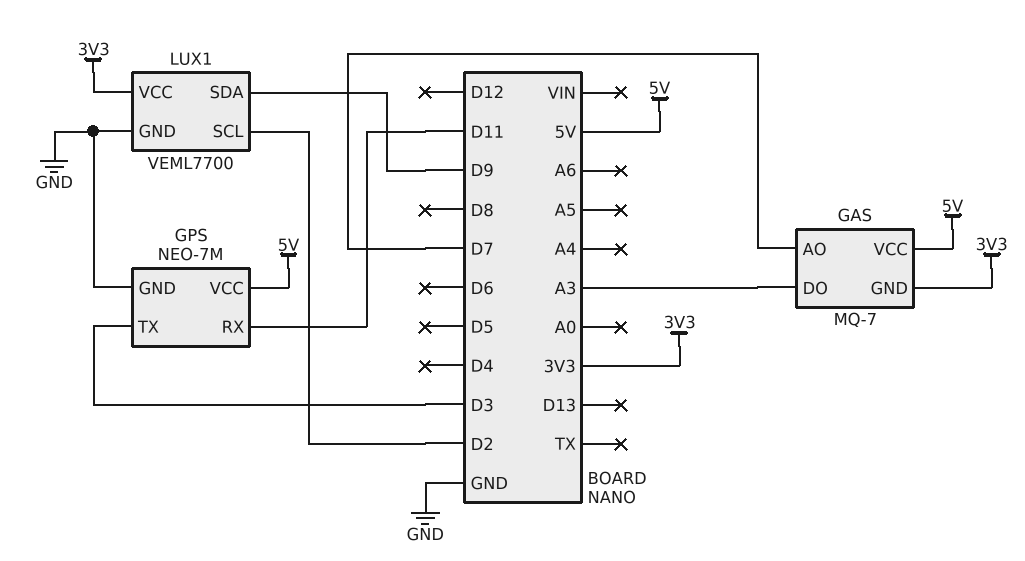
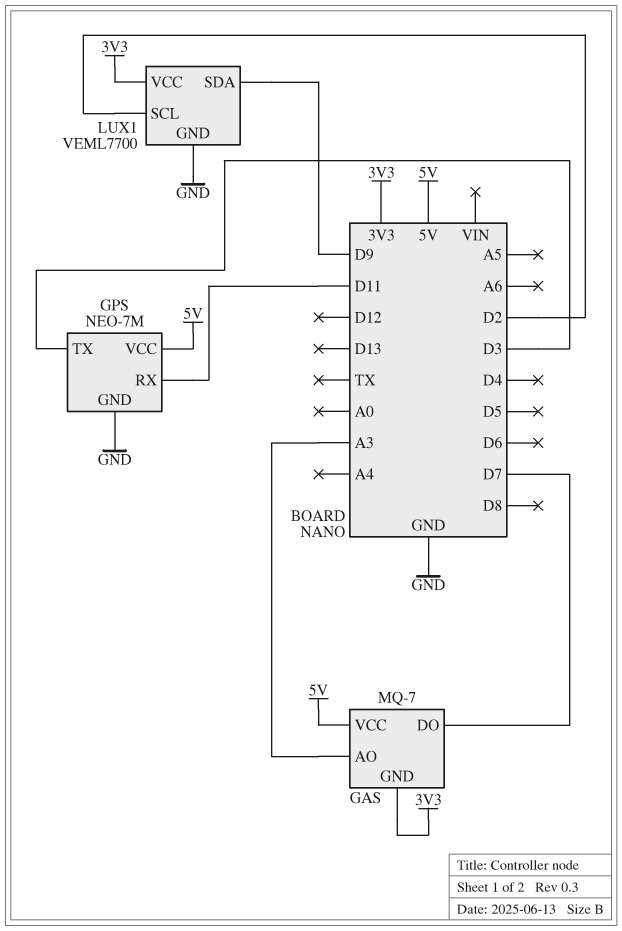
GAS pin AO: D7 -> A3
GAS pin DO: A3 -> D7

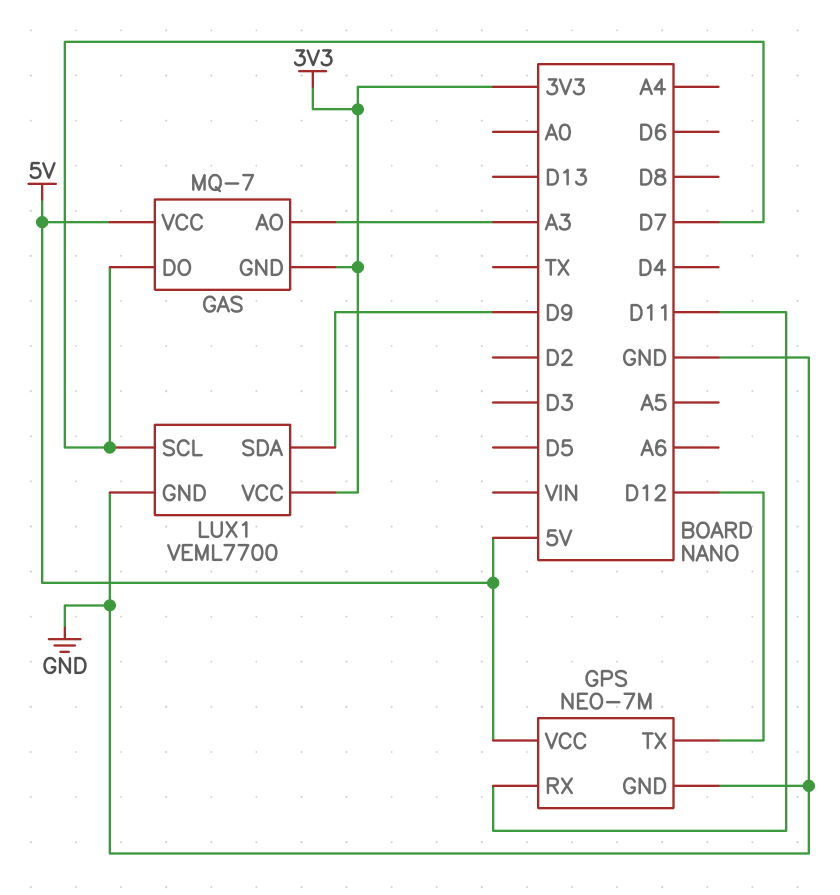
GPS pin TX: D3 -> D12
LUX1 pin SCL: D2 -> D7

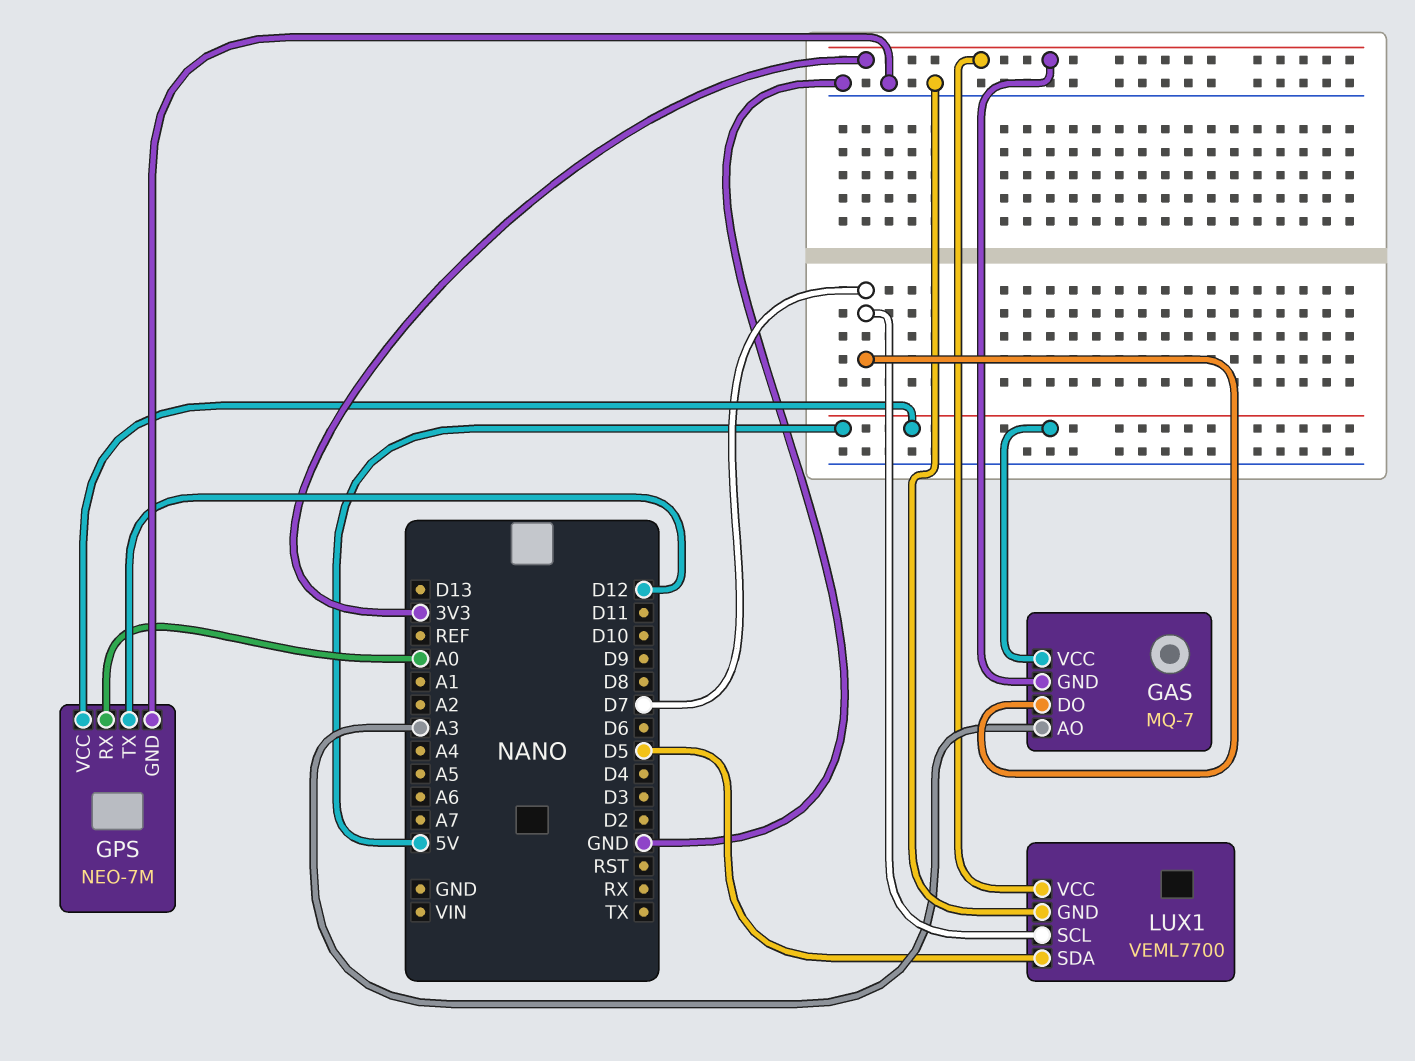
GPS pin RX: D11 -> A0
LUX1 pin SDA: D9 -> D5

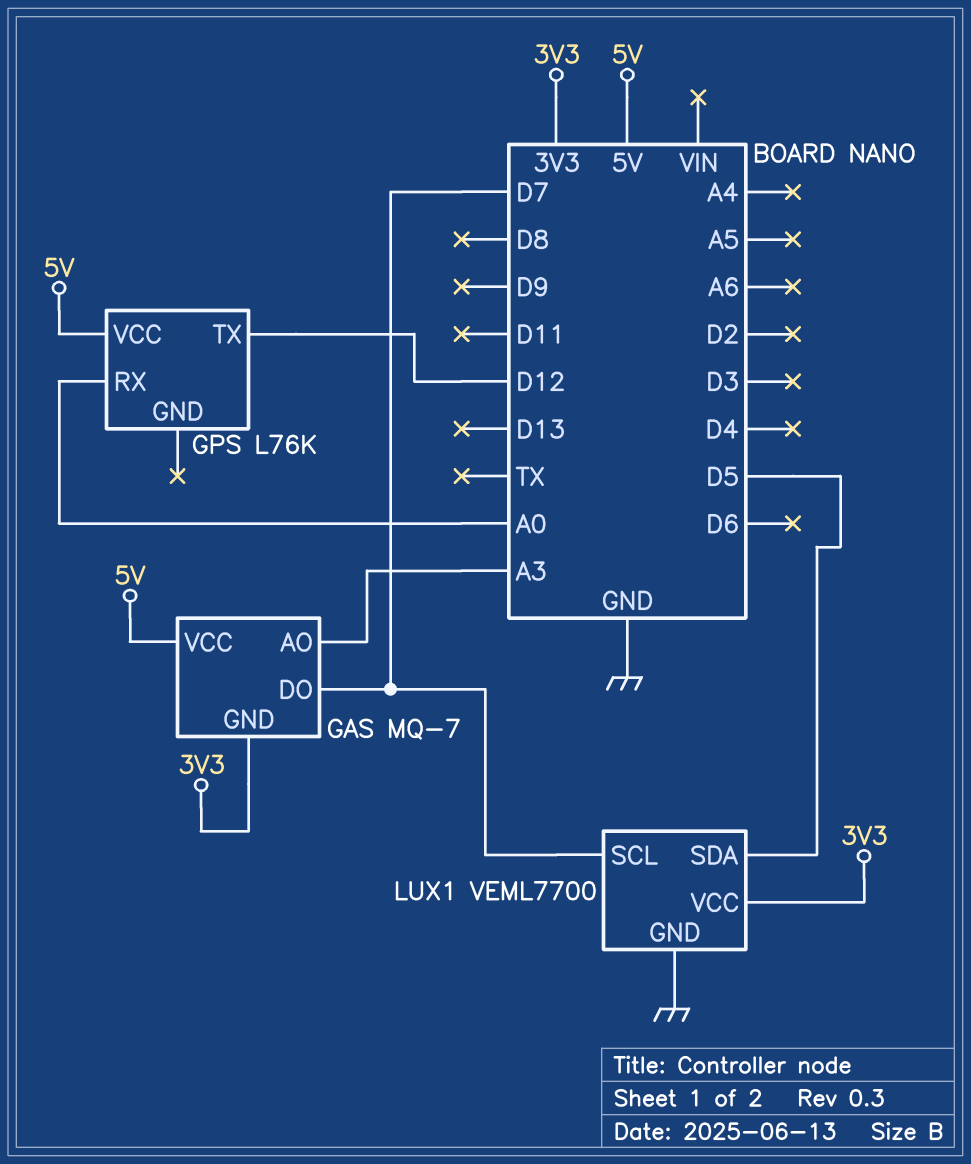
GPS: NEO-7M -> L76K
GPS pin GND: GND -> none

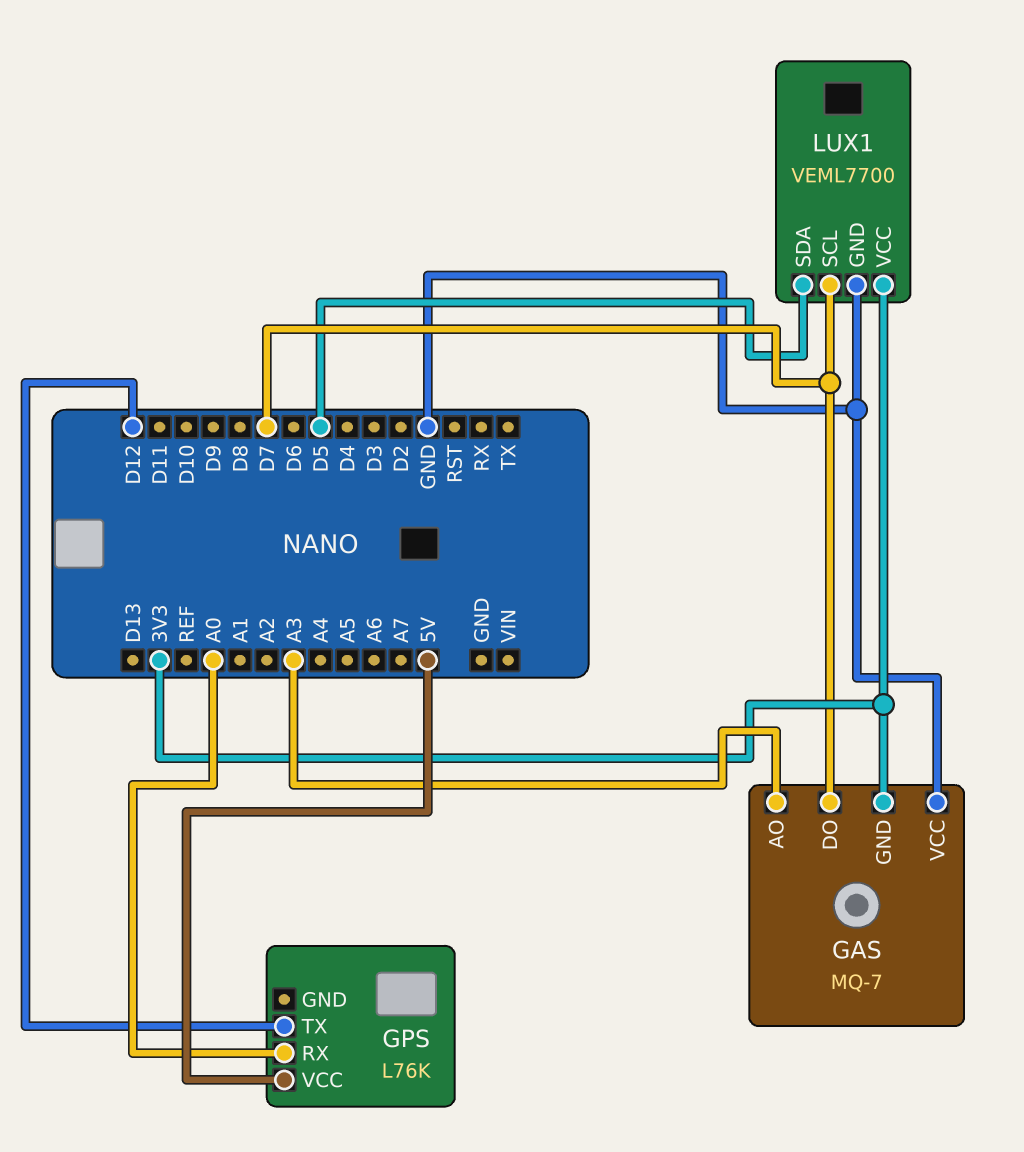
GAS pin VCC: 5V -> GND

